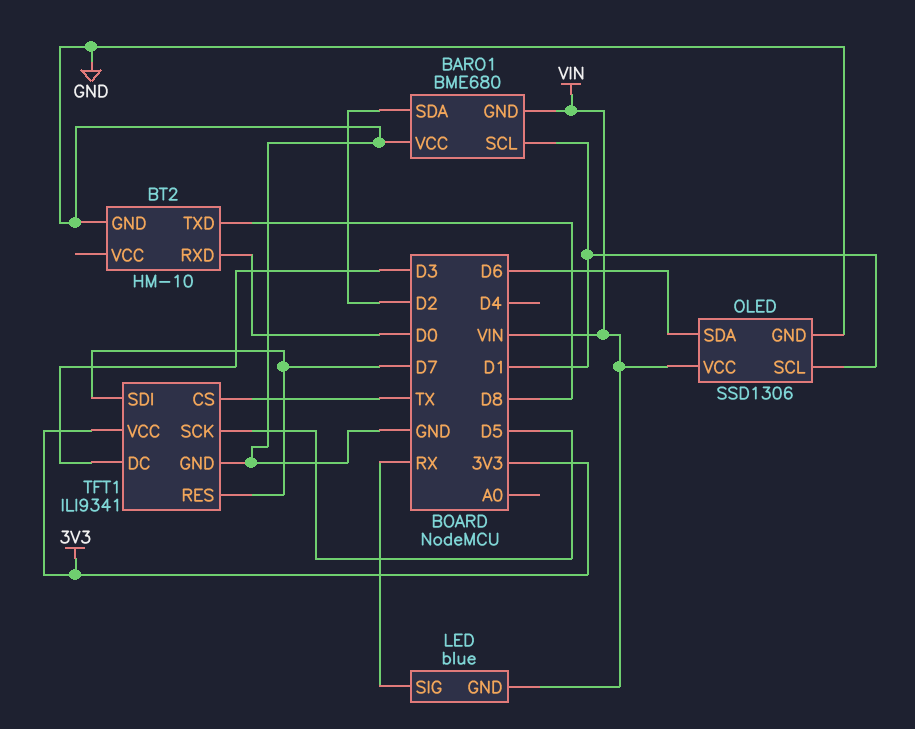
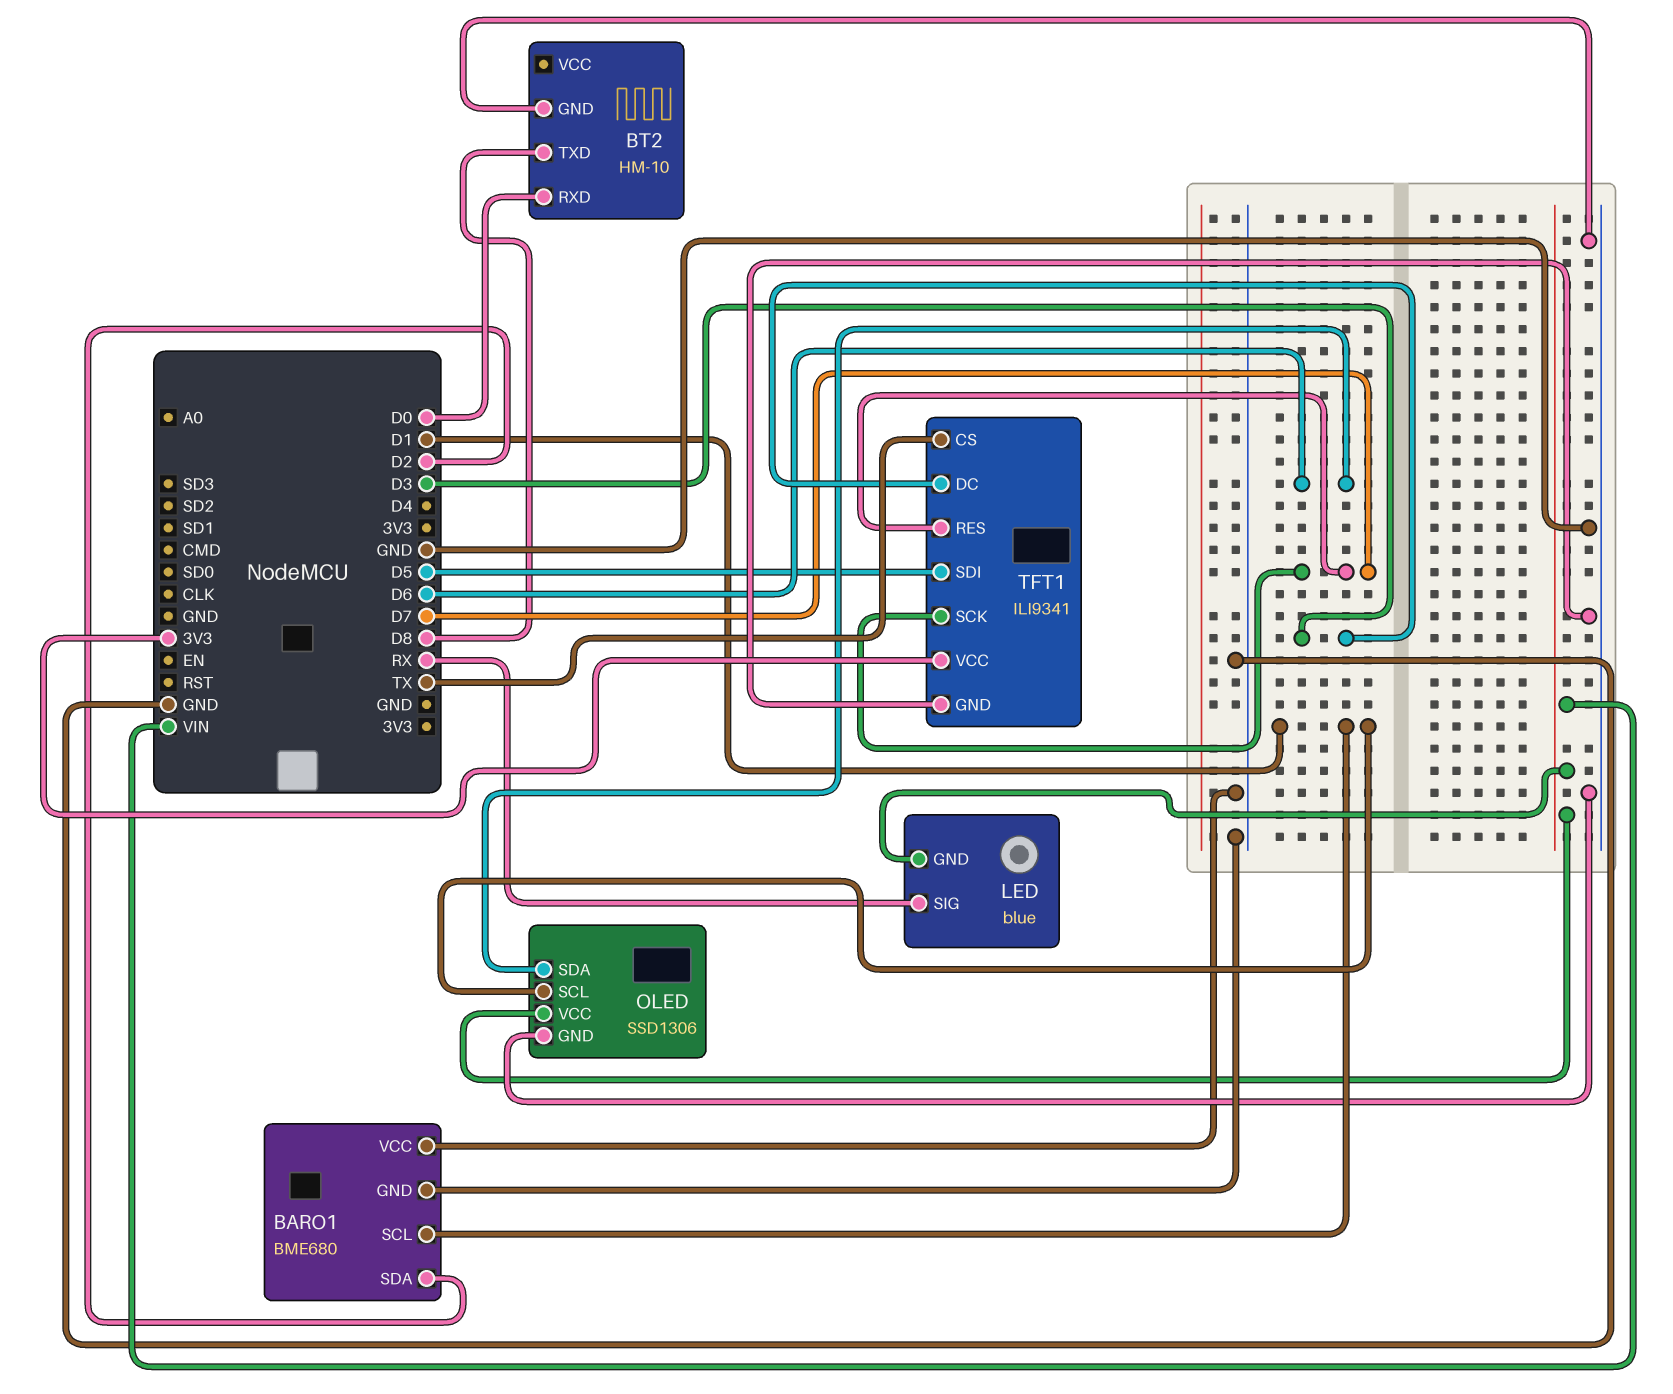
BARO1 pin GND: VIN -> GND
TFT1 pin SCK: D5 -> D7
TFT1 pin SDI: D7 -> D5

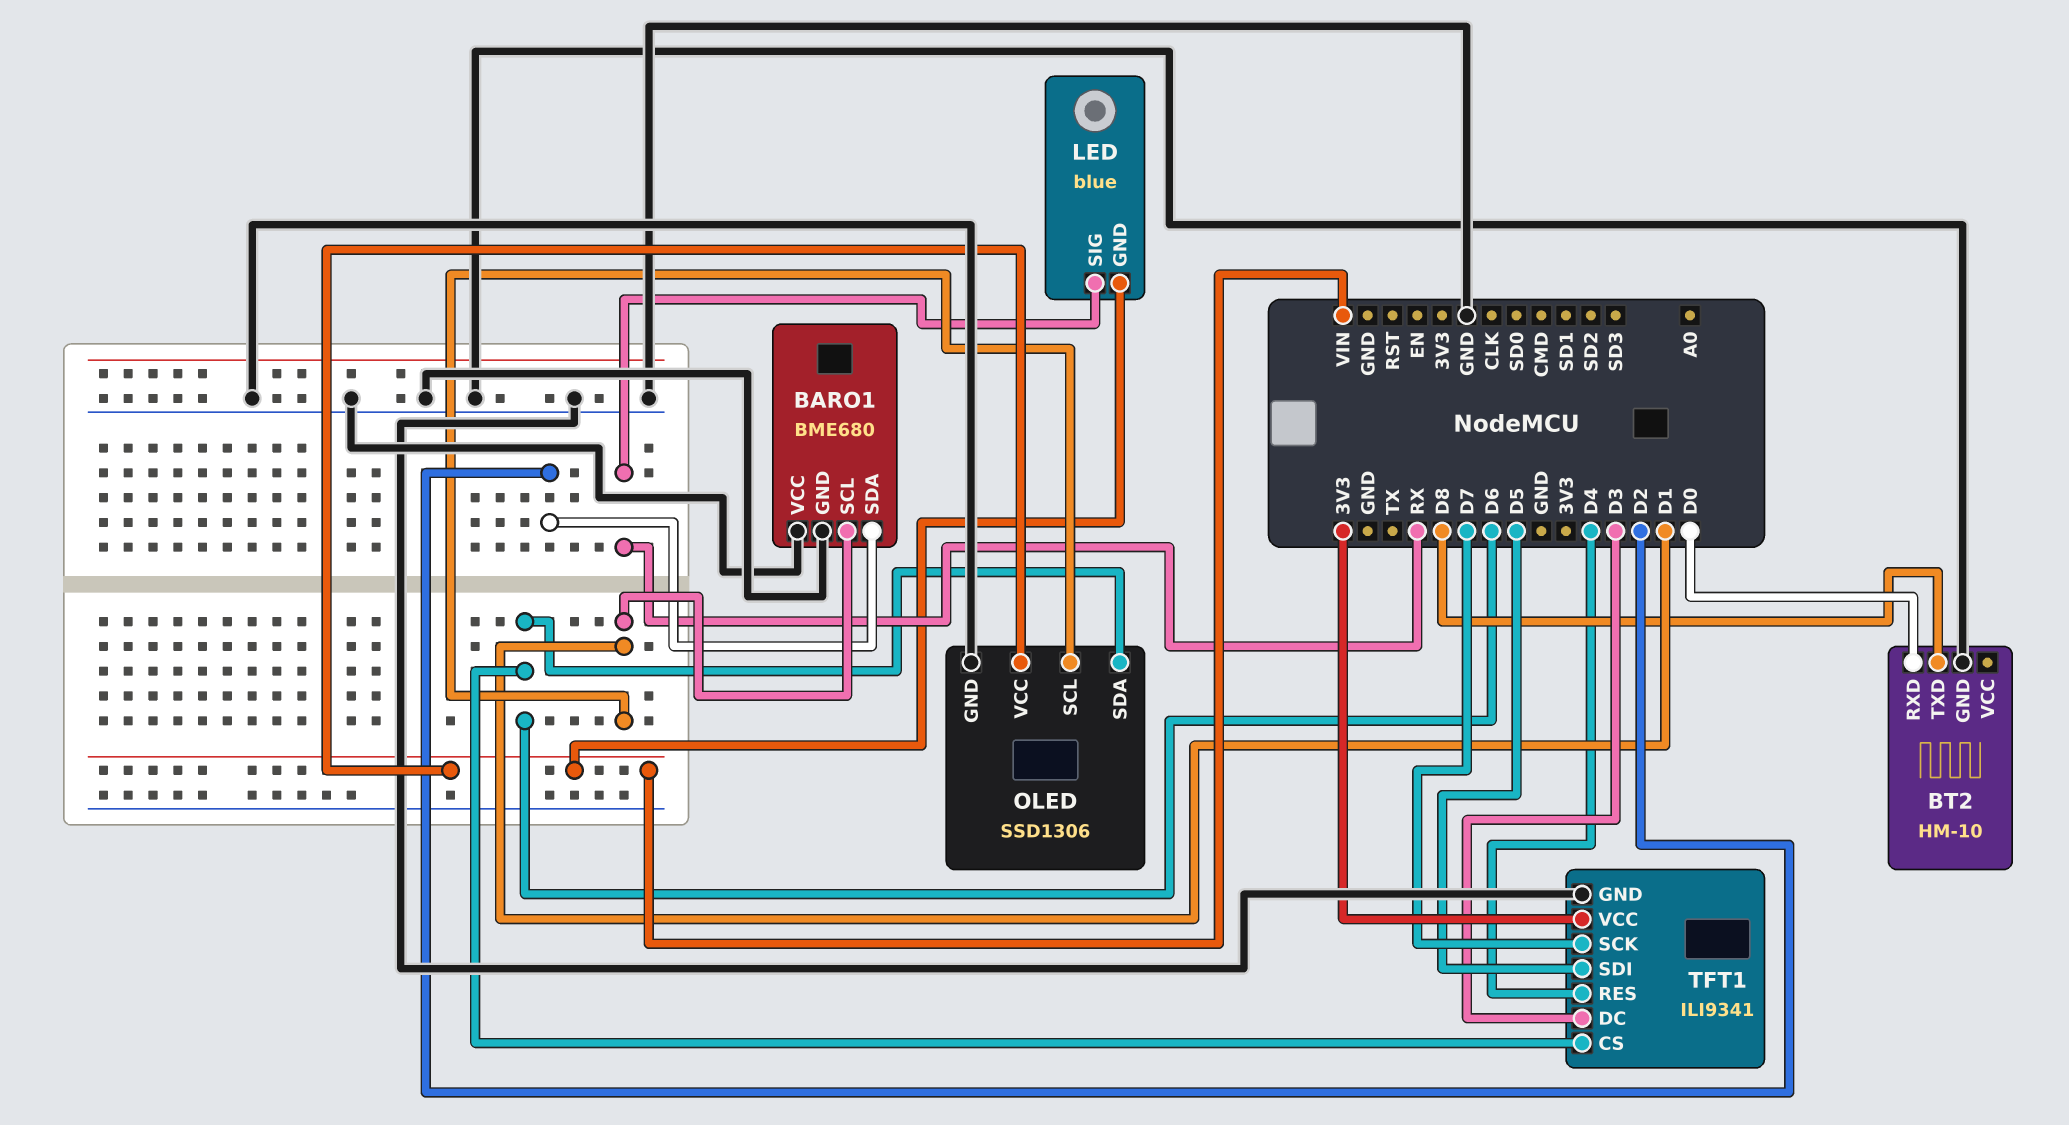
TFT1 pin CS: TX -> D6
TFT1 pin RES: D7 -> D4

